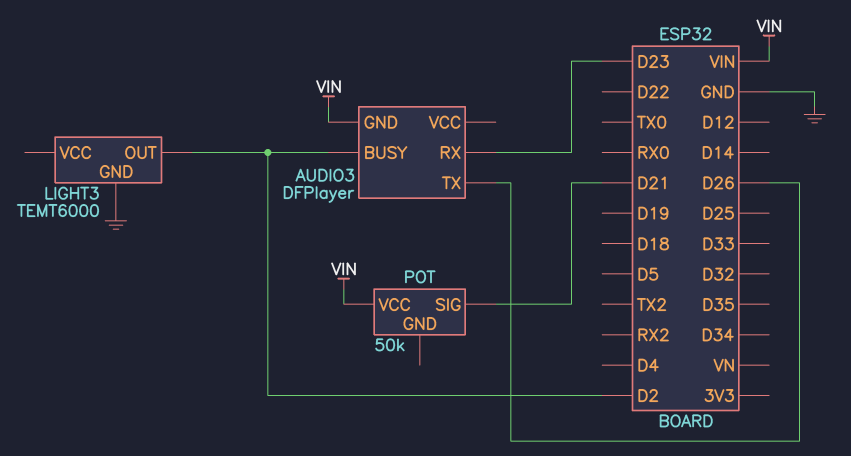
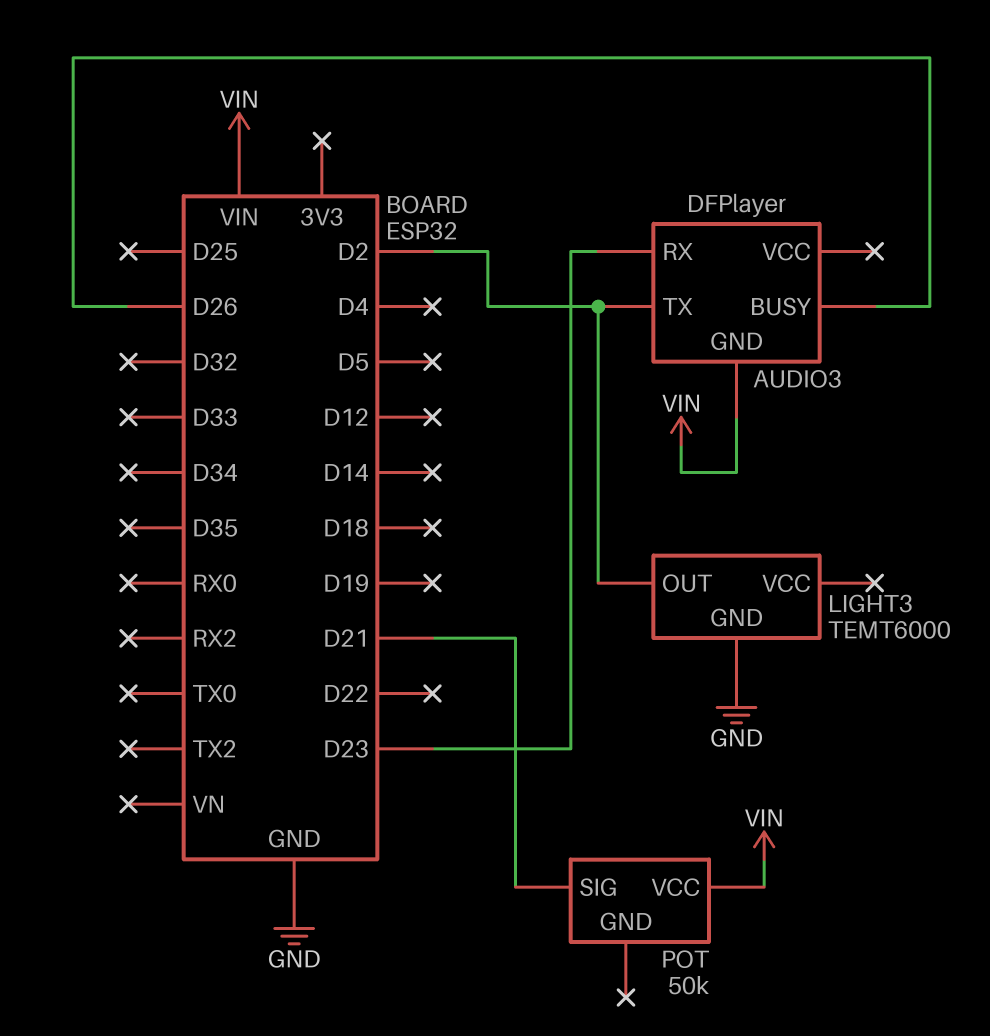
AUDIO3 pin BUSY: D2 -> D26
AUDIO3 pin TX: D26 -> D2

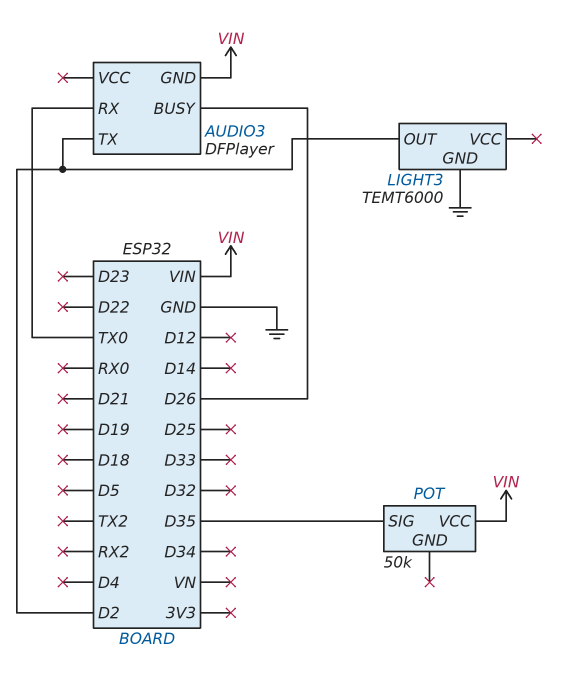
AUDIO3 pin RX: D23 -> TX0
POT pin SIG: D21 -> D35

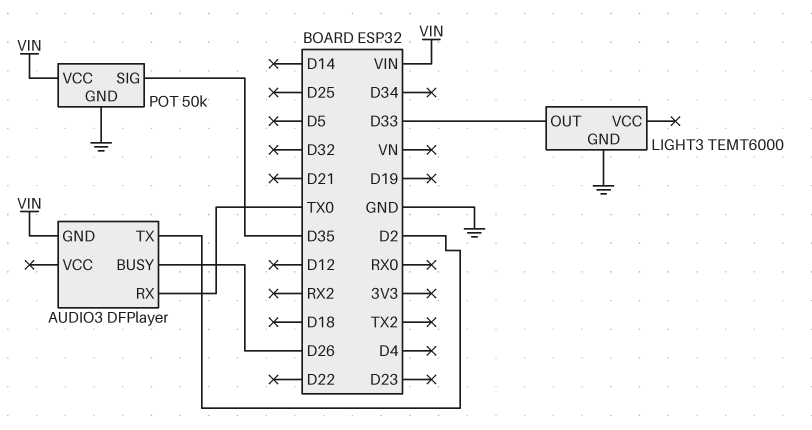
LIGHT3 pin OUT: D2 -> D33
POT pin GND: none -> GND

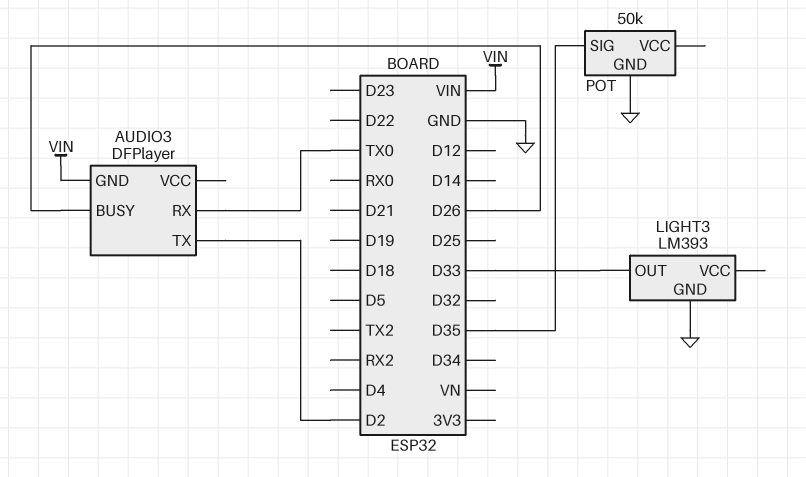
LIGHT3: TEMT6000 -> LM393
POT pin VCC: VIN -> none

